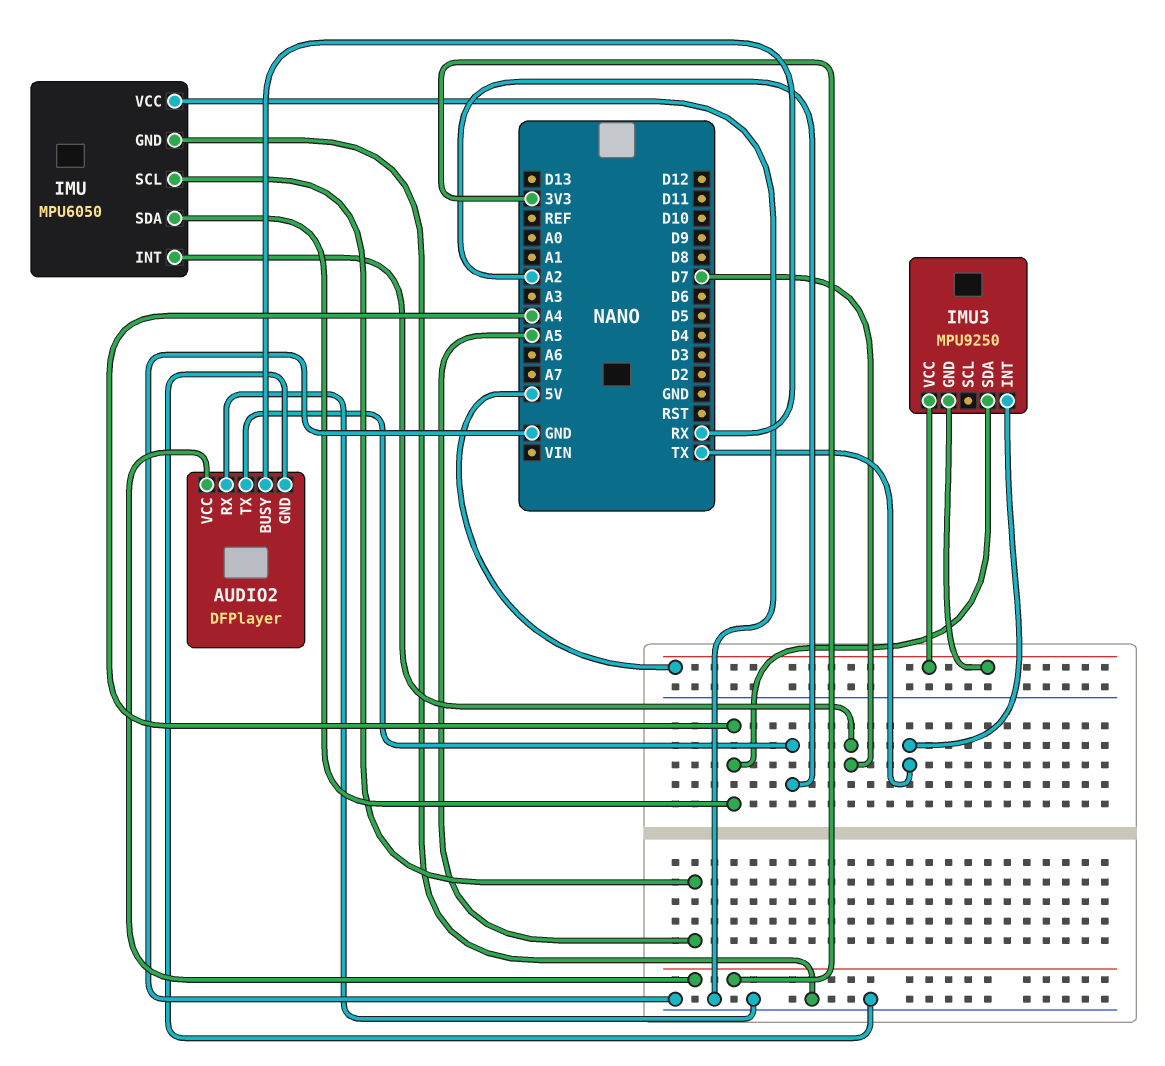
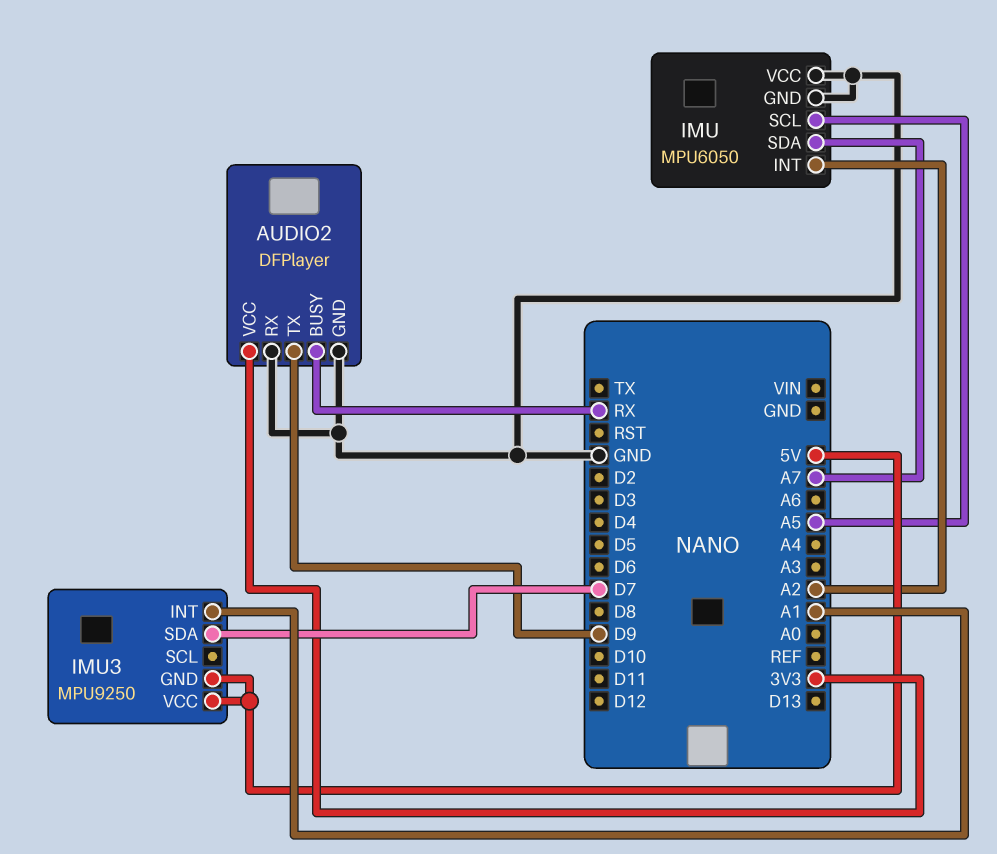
AUDIO2 pin TX: A2 -> D9
IMU pin INT: D7 -> A2
IMU pin SDA: A4 -> A7
IMU3 pin INT: TX -> A1
IMU3 pin SDA: A4 -> D7

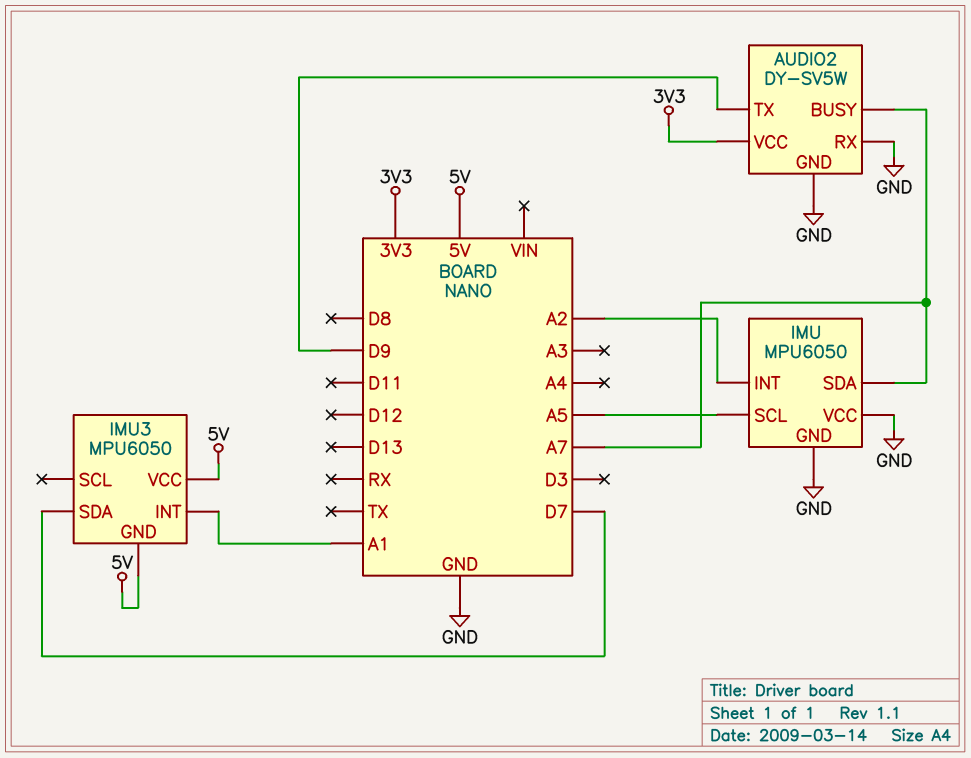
AUDIO2: DFPlayer -> DY-SV5W
AUDIO2 pin BUSY: RX -> A7
IMU3: MPU9250 -> MPU6050

